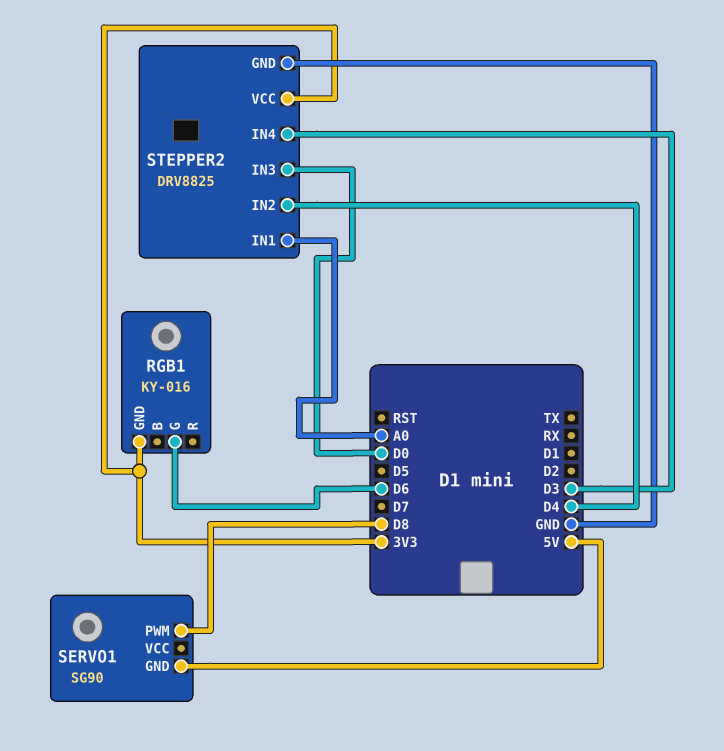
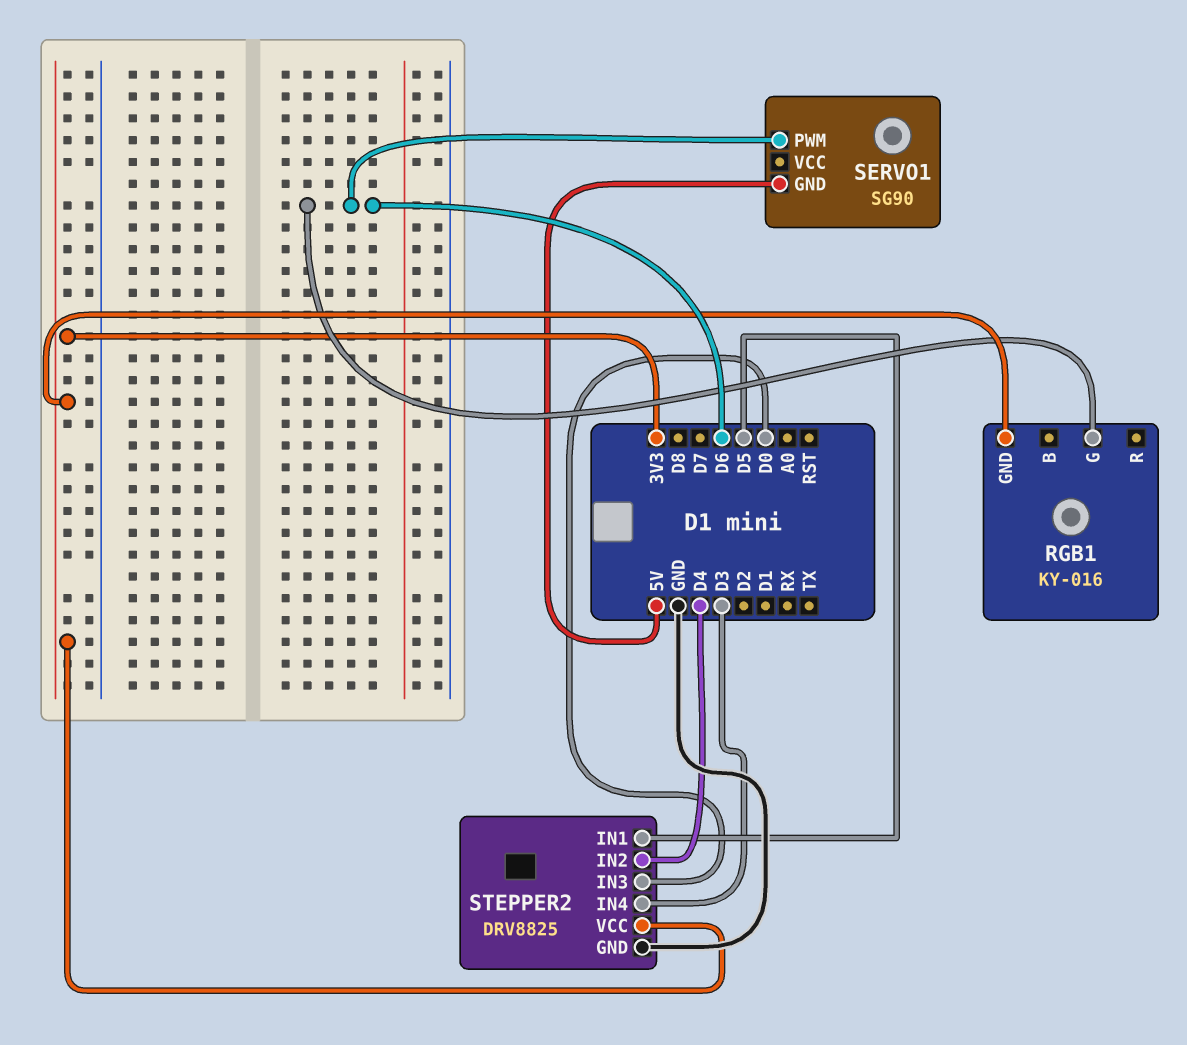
SERVO1 pin PWM: D8 -> D6
STEPPER2 pin IN1: A0 -> D5

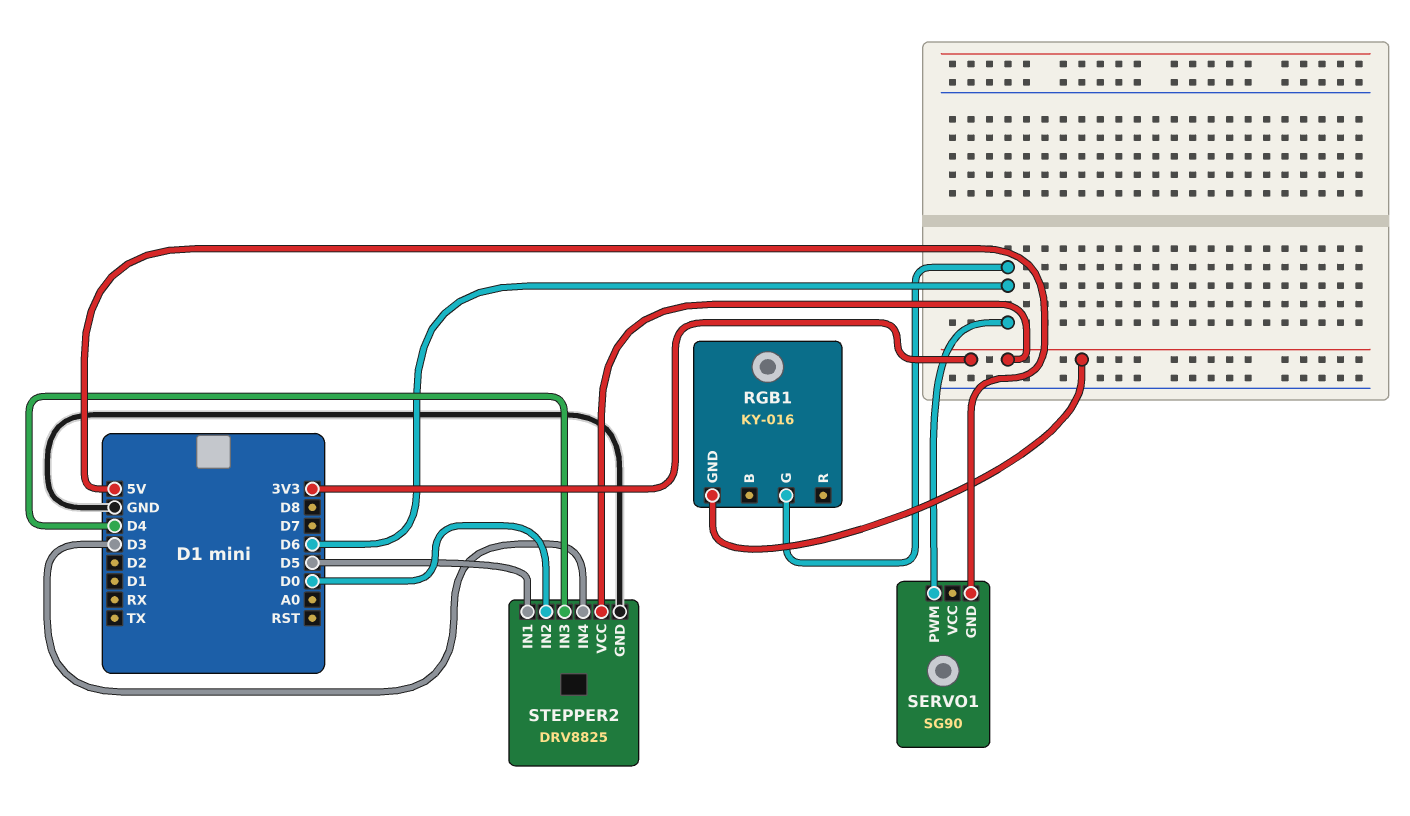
STEPPER2 pin IN2: D4 -> D0
STEPPER2 pin IN3: D0 -> D4

